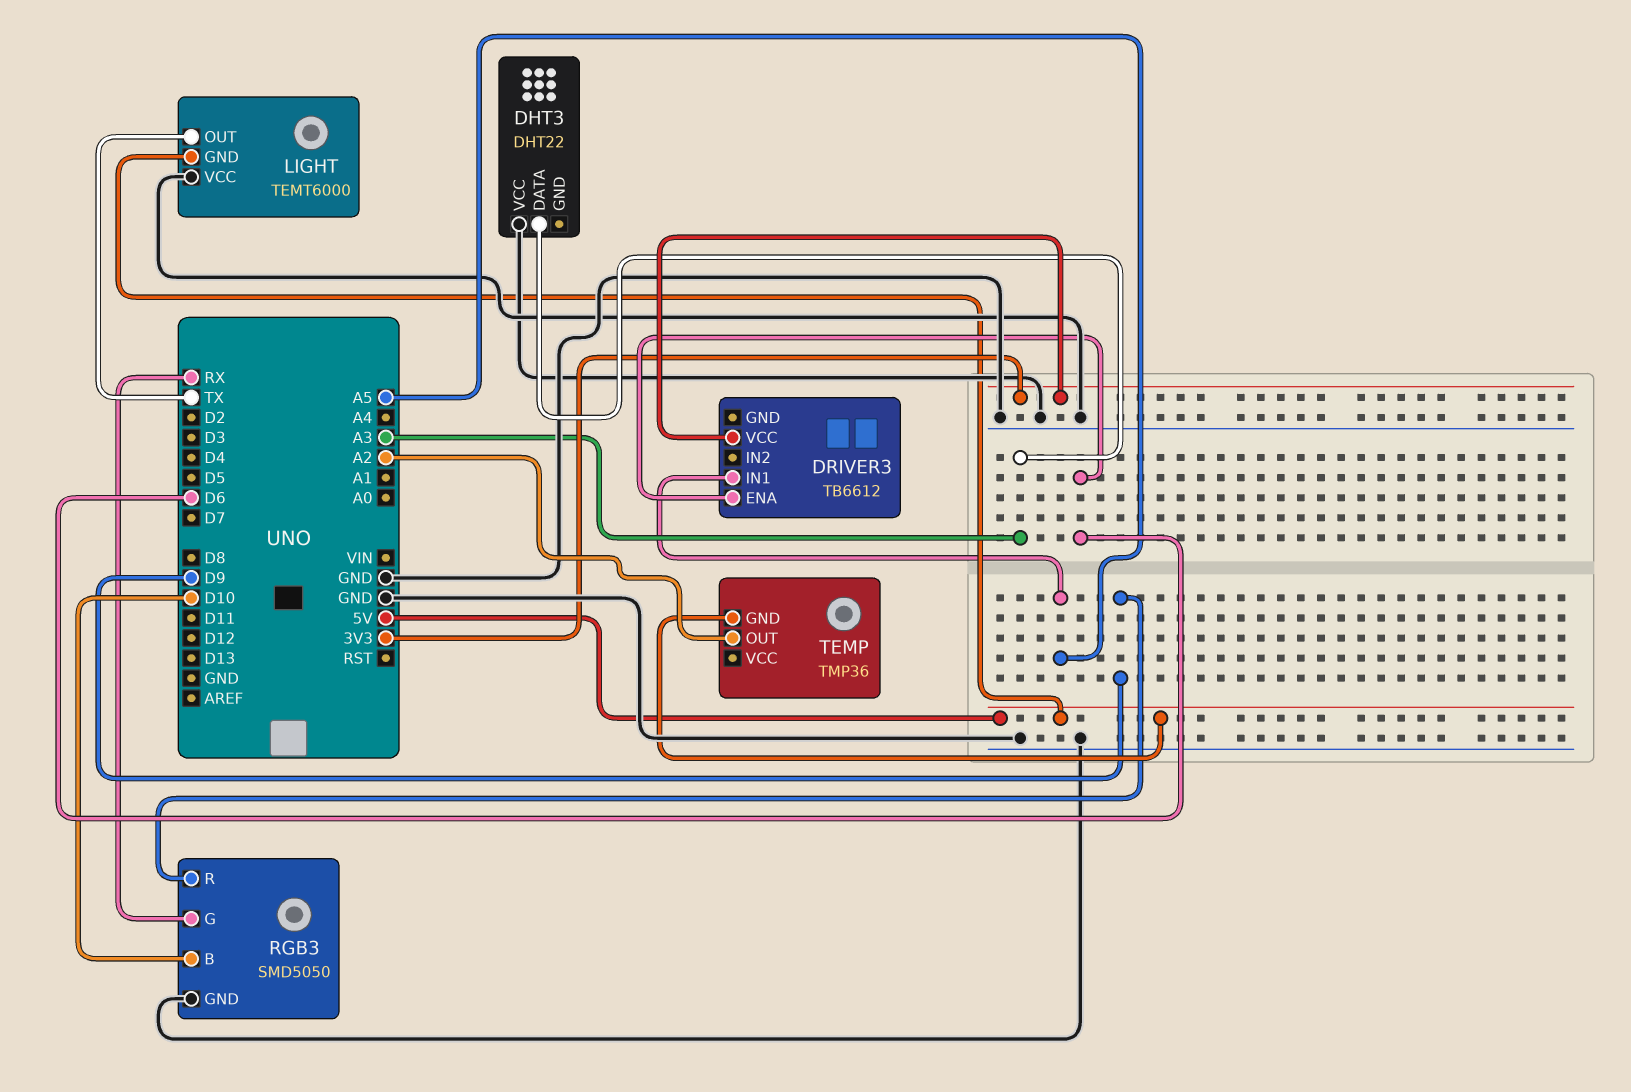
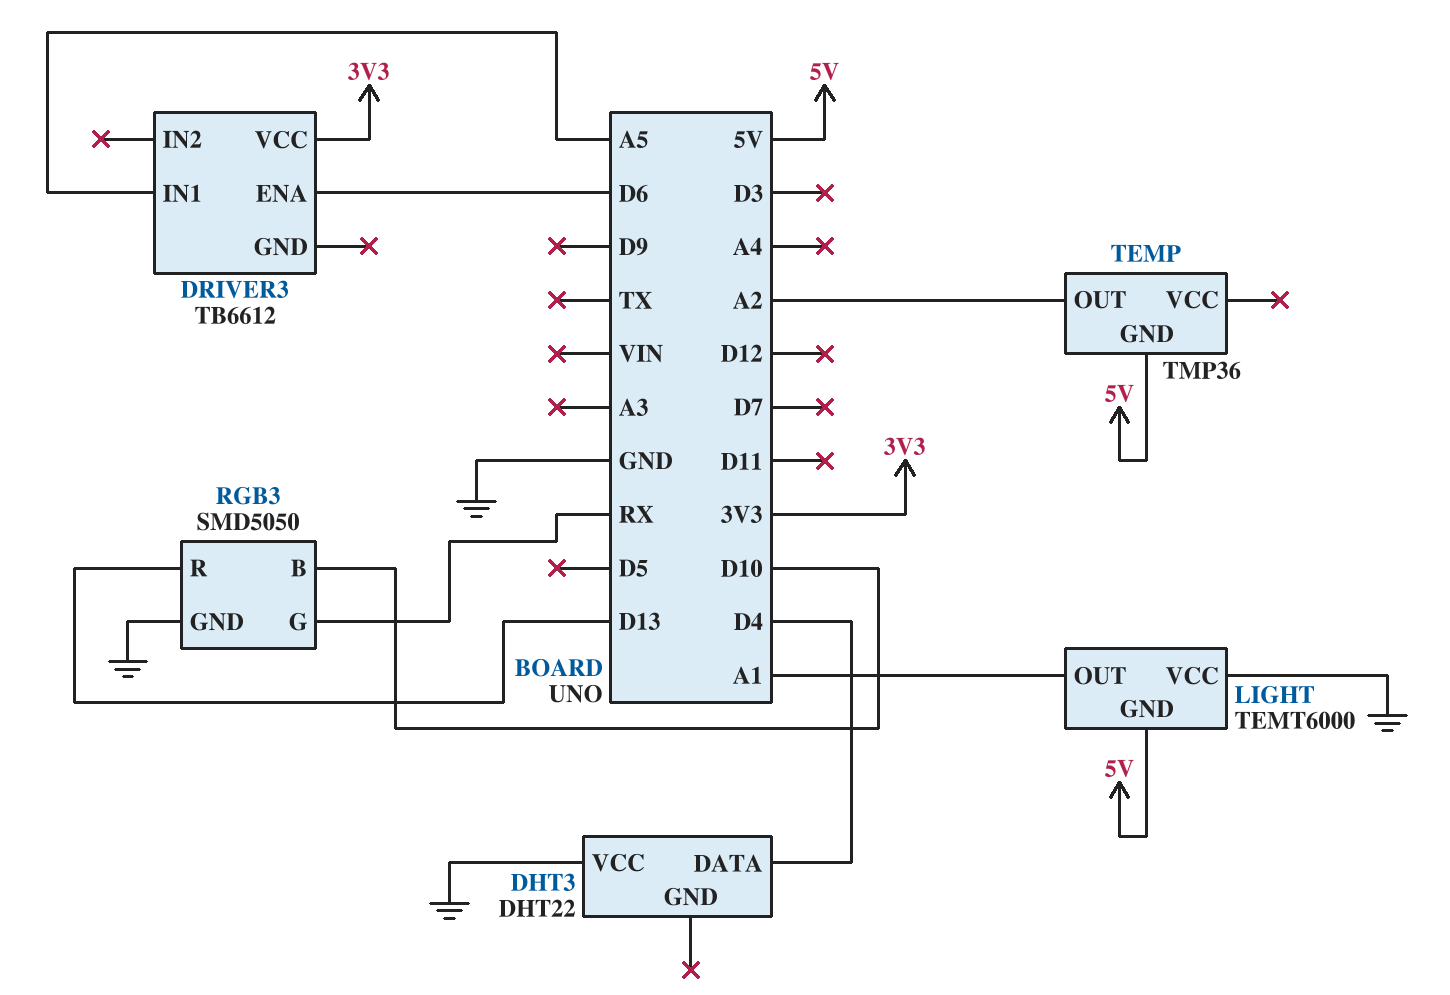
DHT3 pin DATA: A3 -> D4
LIGHT pin OUT: TX -> A1
RGB3 pin R: D9 -> D13

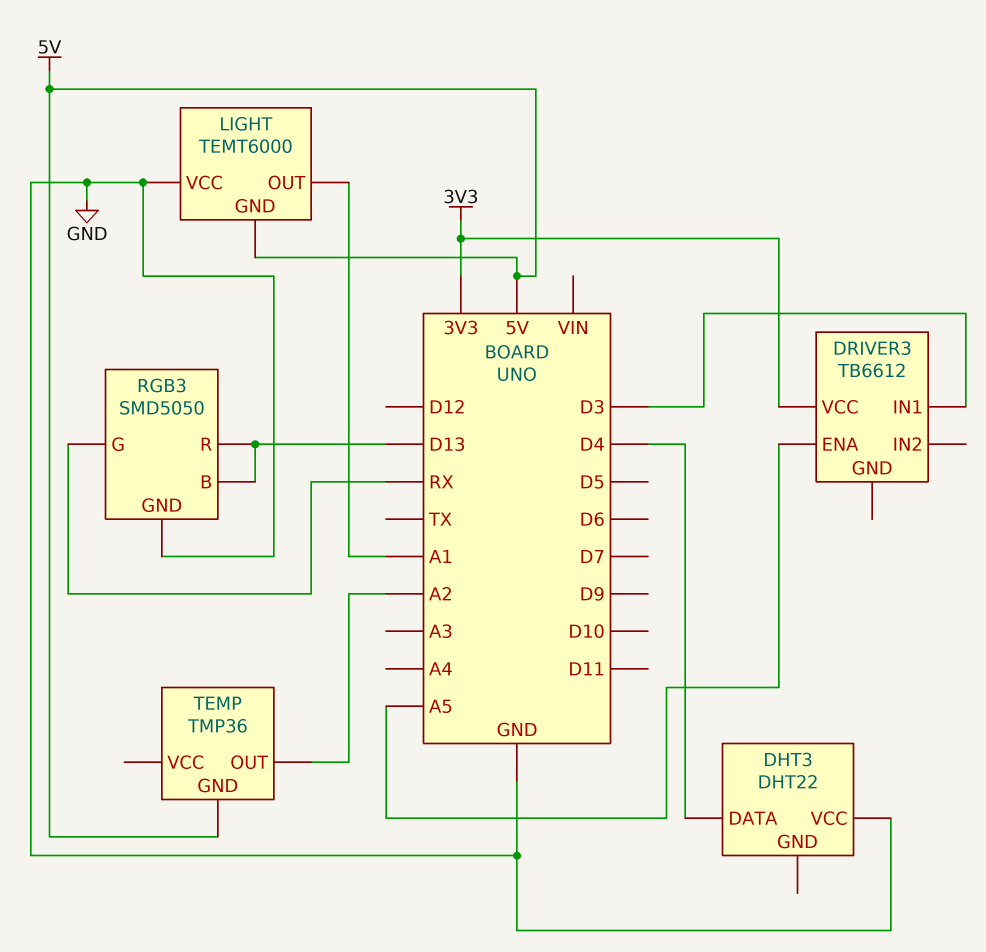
DRIVER3 pin ENA: D6 -> A5
DRIVER3 pin IN1: A5 -> D3
RGB3 pin B: D10 -> D13

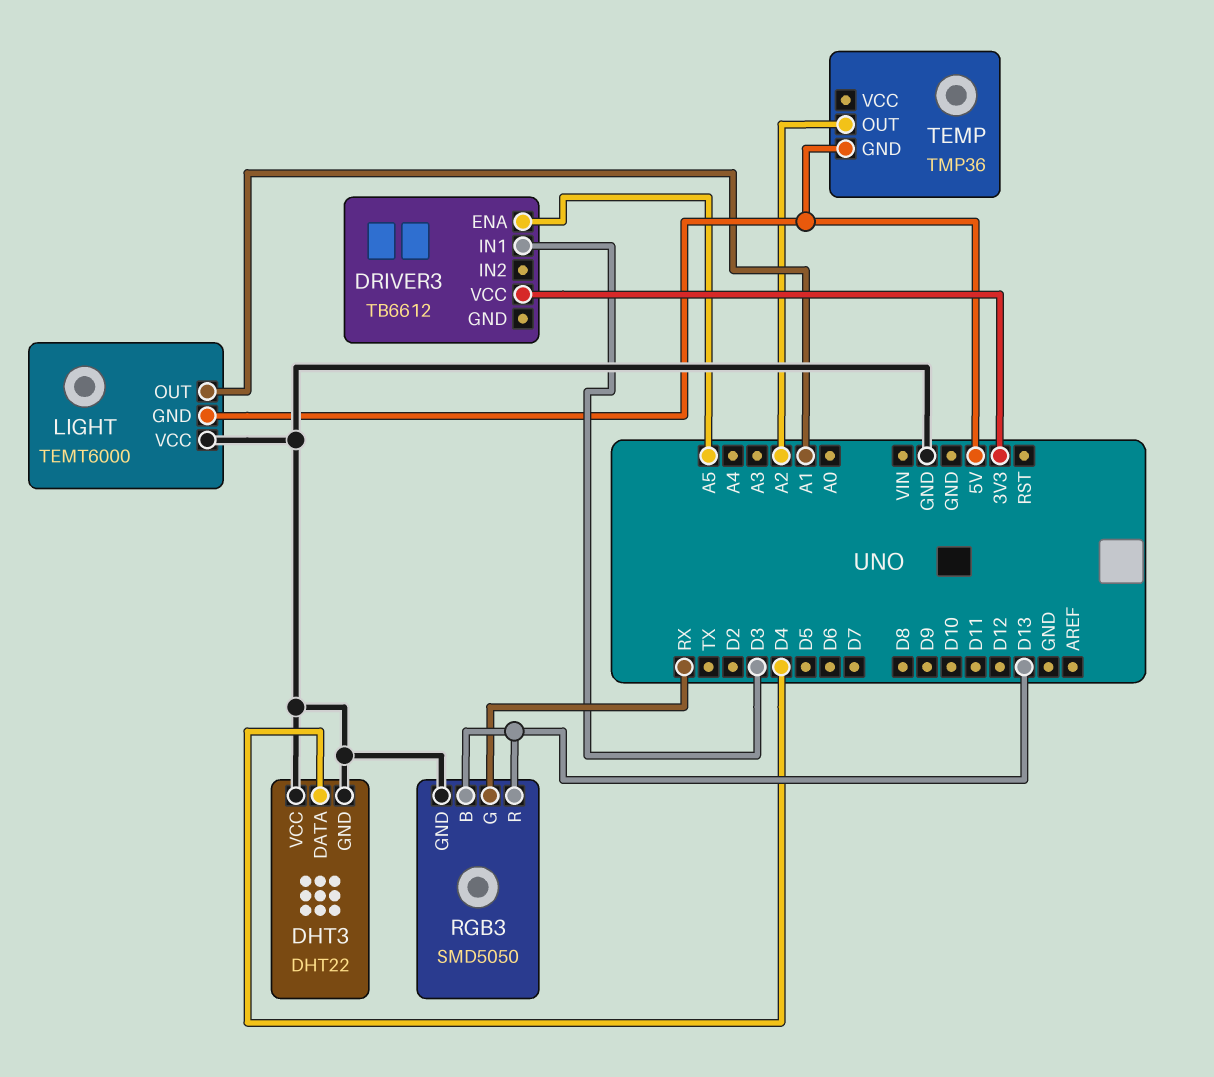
DHT3 pin GND: none -> GND

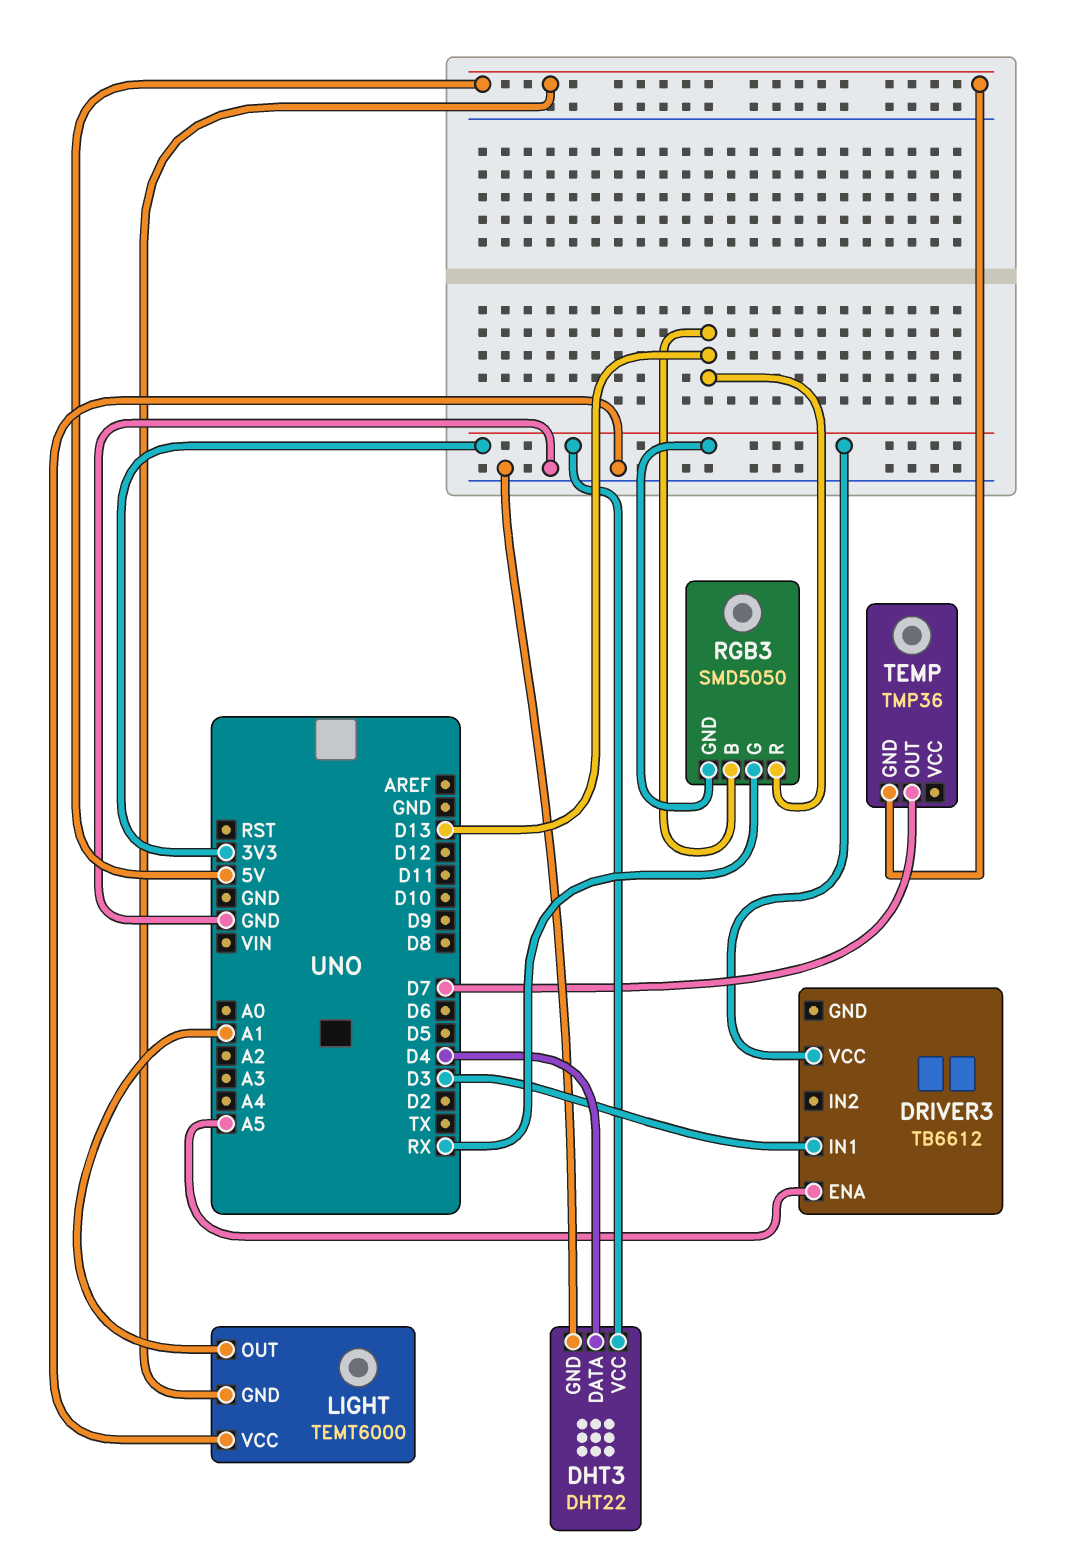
DHT3 pin VCC: GND -> 3V3
RGB3 pin GND: GND -> 3V3
TEMP pin OUT: A2 -> D7

